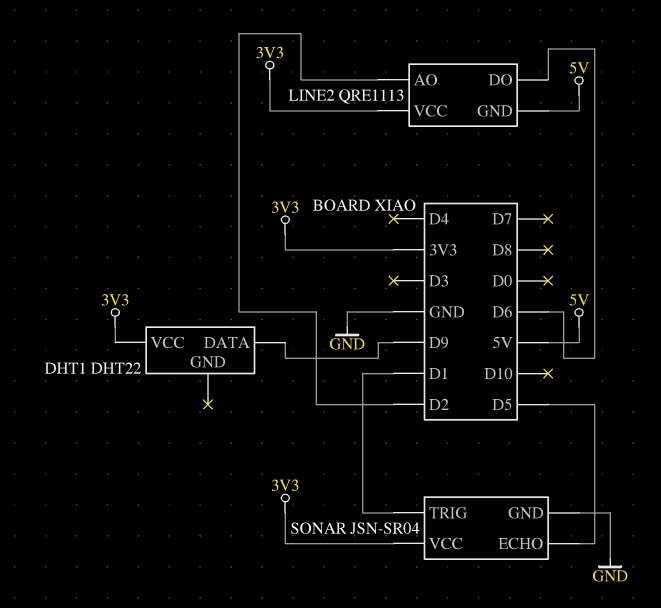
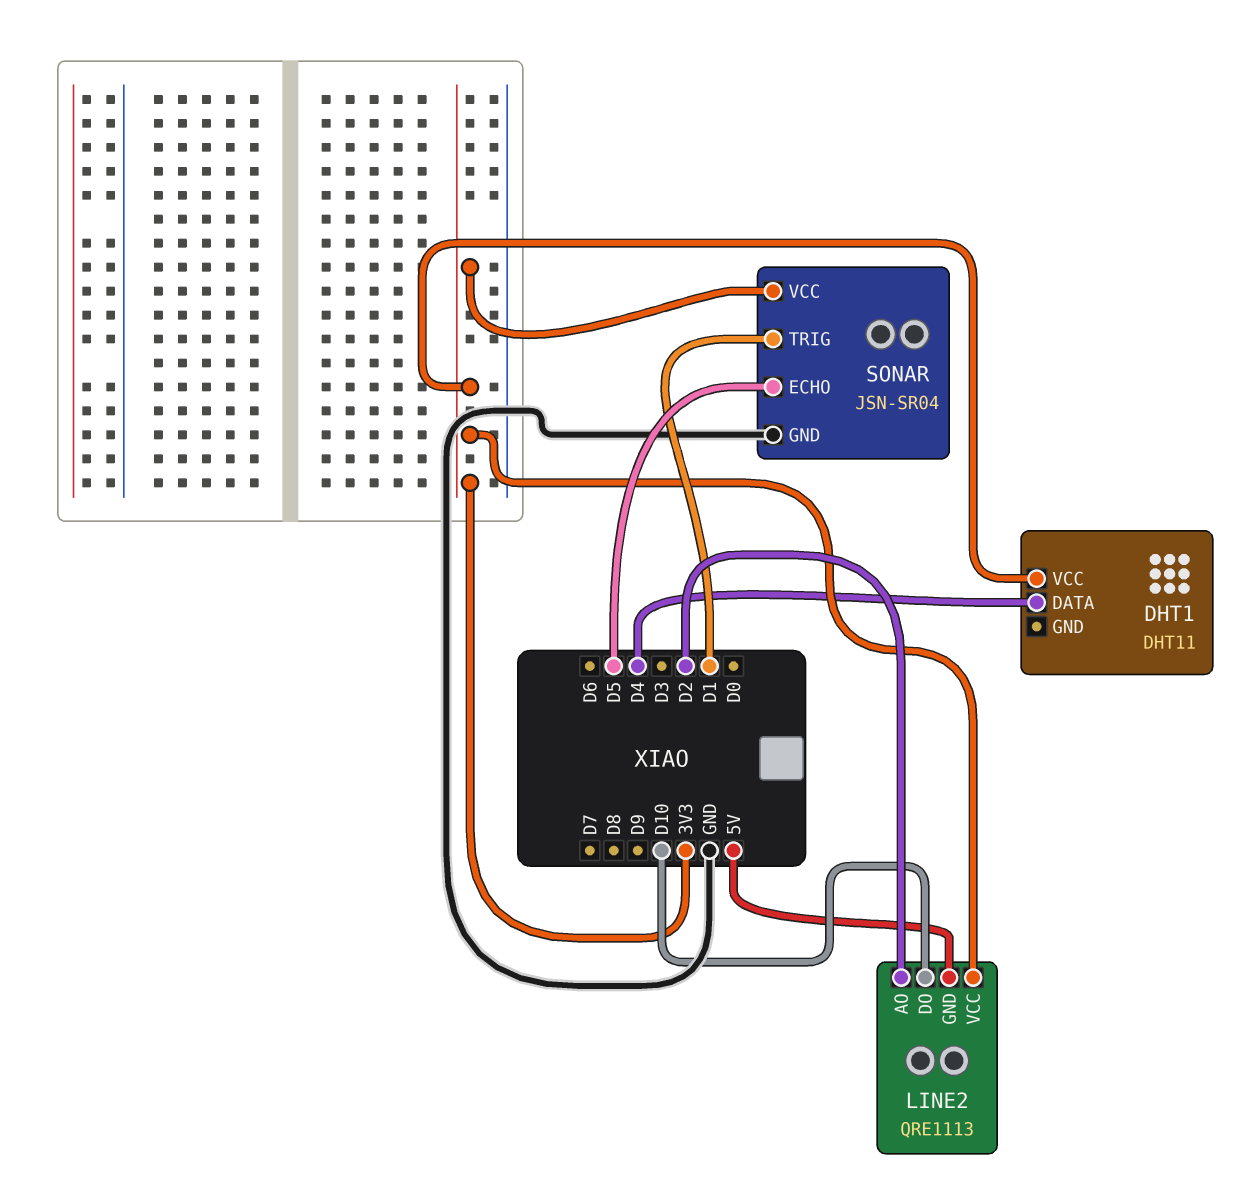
DHT1: DHT22 -> DHT11
DHT1 pin DATA: D9 -> D4
LINE2 pin DO: D6 -> D10

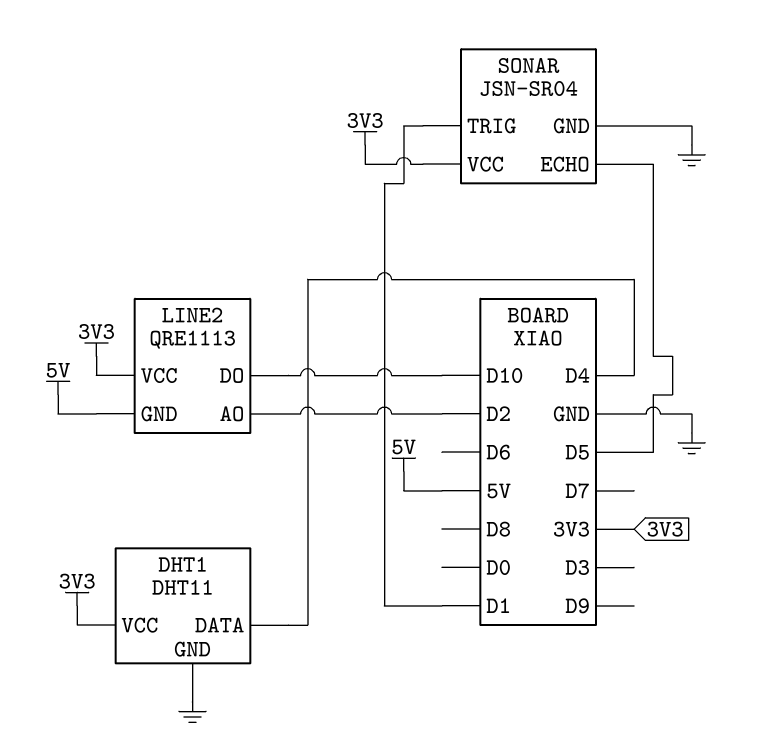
DHT1 pin GND: none -> GND

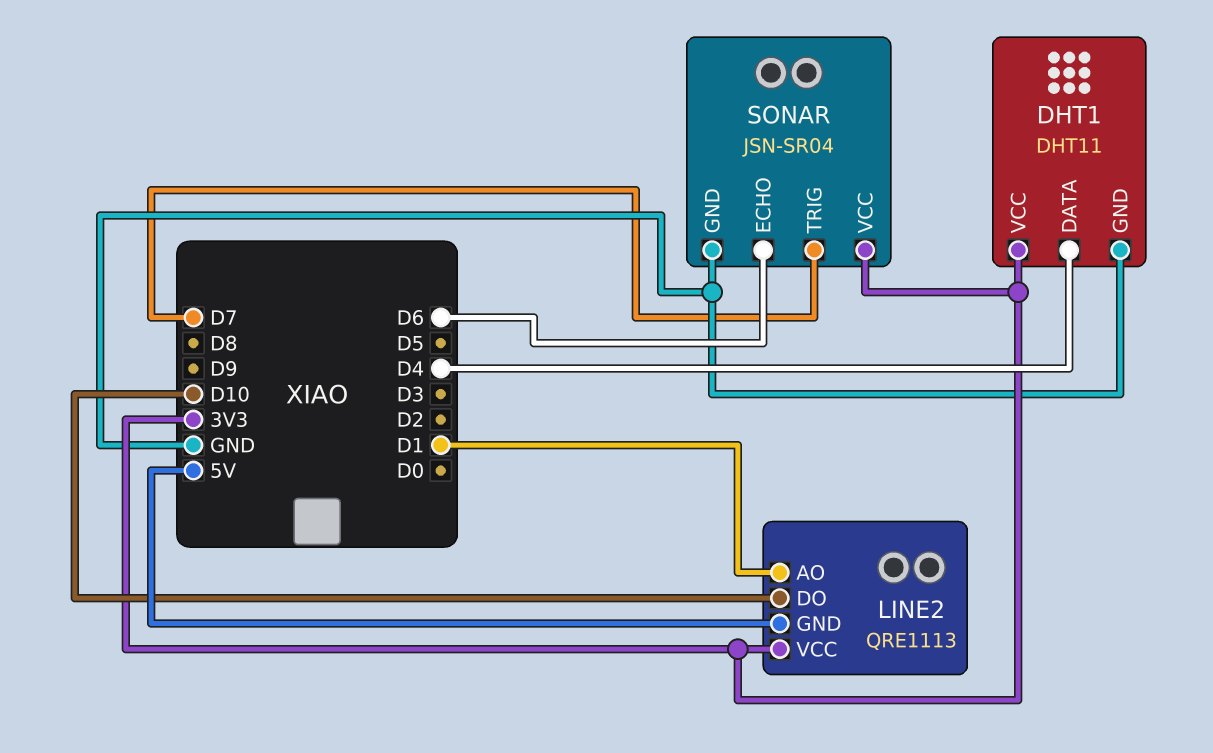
LINE2 pin AO: D2 -> D1
SONAR pin ECHO: D5 -> D6
SONAR pin TRIG: D1 -> D7

